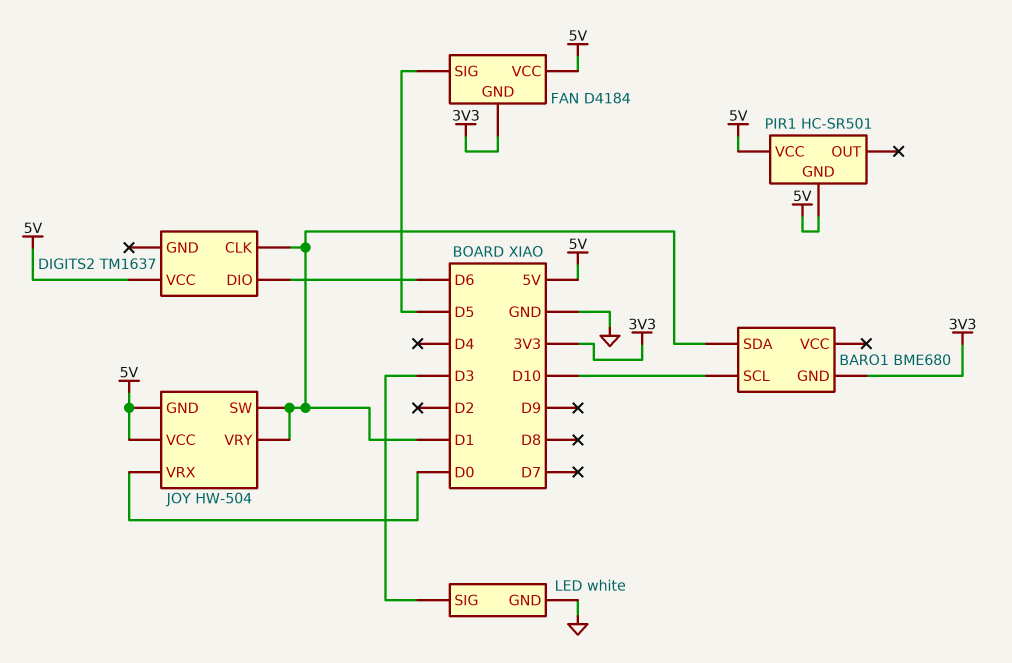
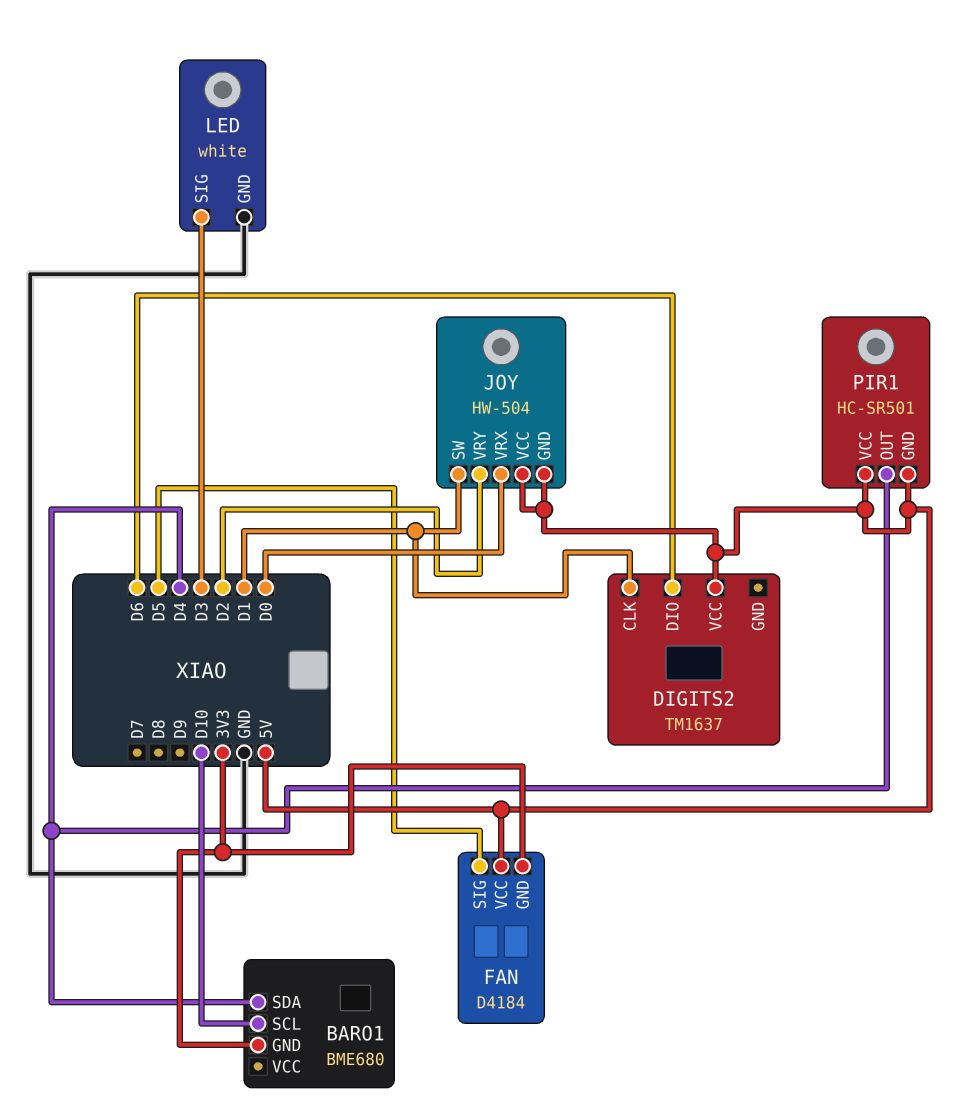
BARO1 pin SDA: D1 -> D4
JOY pin VRY: D1 -> D2
PIR1 pin OUT: none -> D4

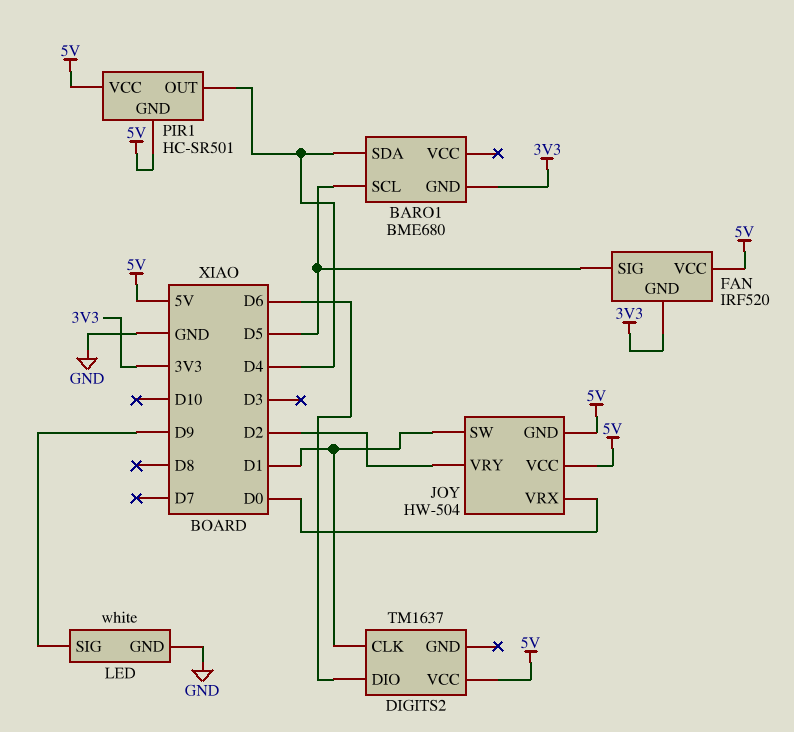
BARO1 pin SCL: D10 -> D5
FAN: D4184 -> IRF520
LED pin SIG: D3 -> D9

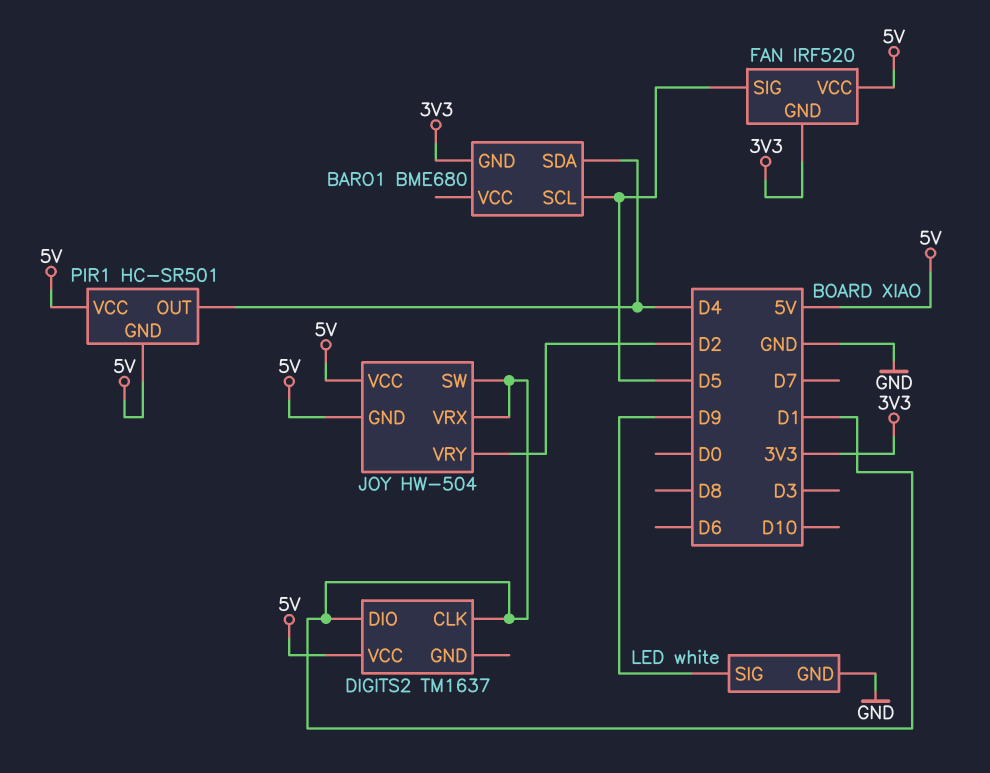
DIGITS2 pin DIO: D6 -> D1
JOY pin VRX: D0 -> D1

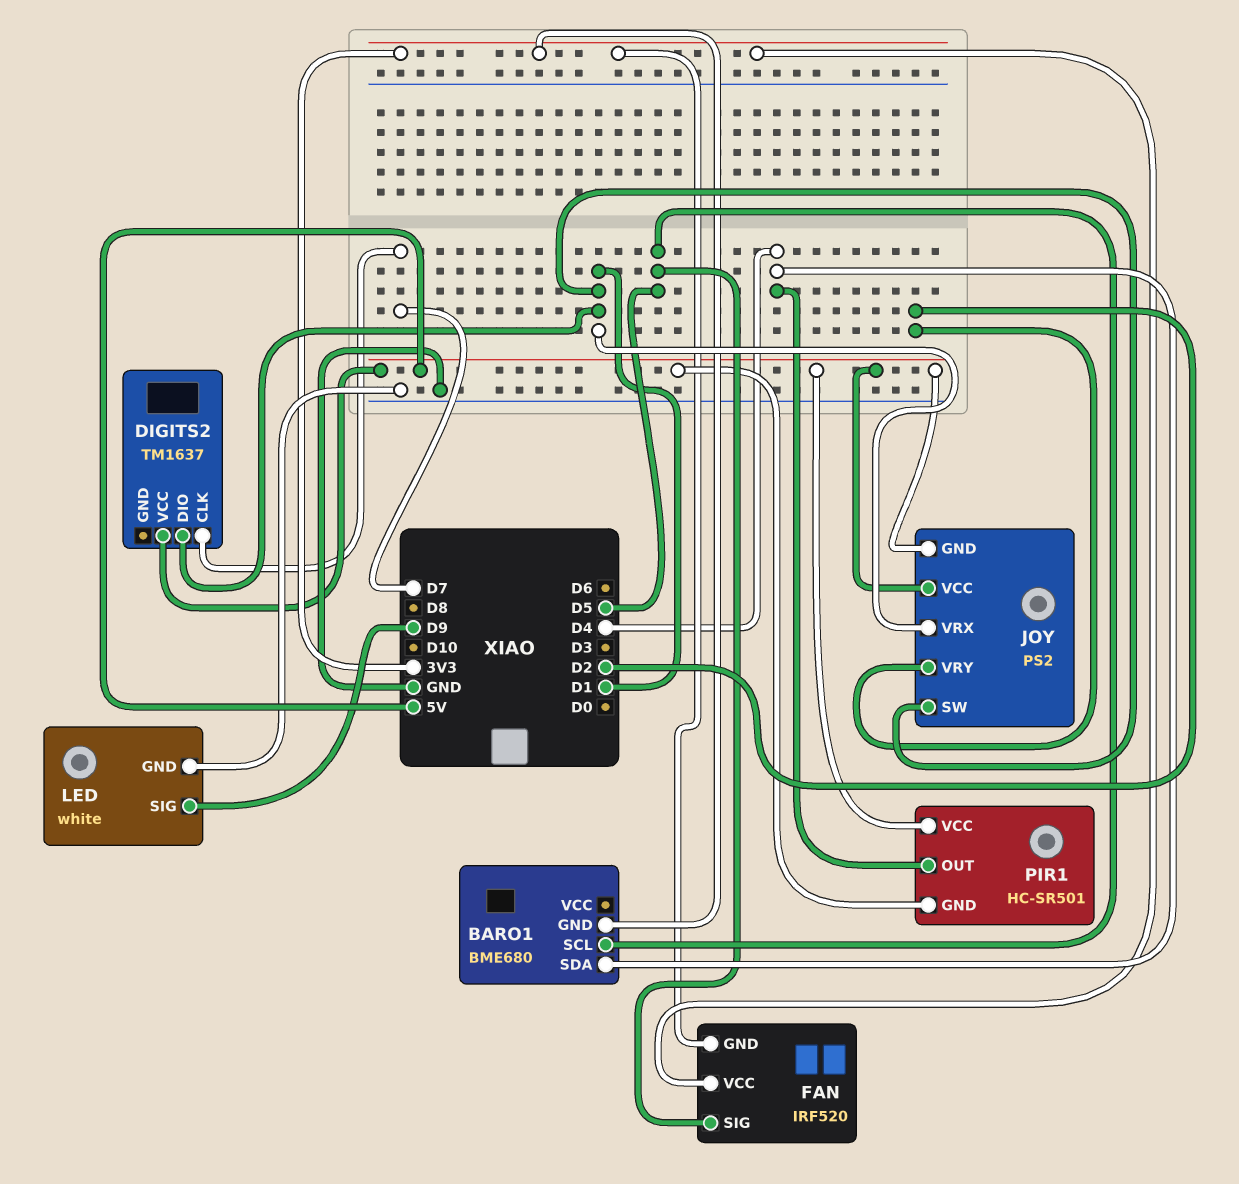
DIGITS2 pin CLK: D1 -> D7
FAN pin VCC: 5V -> 3V3
JOY: HW-504 -> PS2

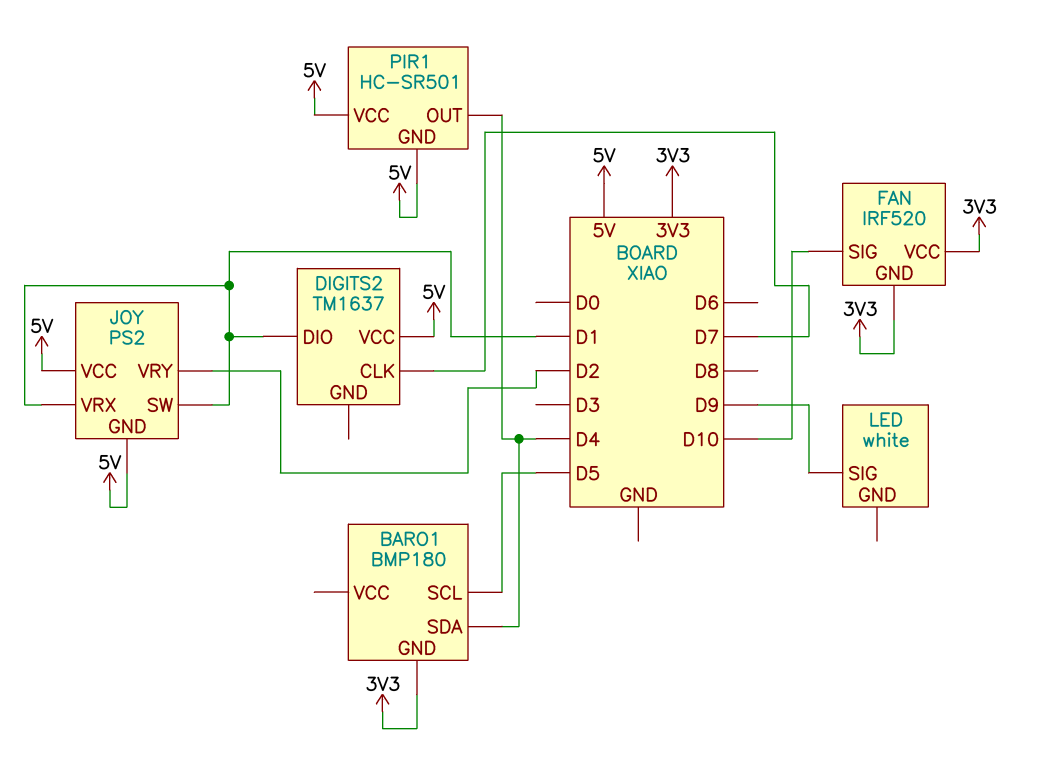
BARO1: BME680 -> BMP180
FAN pin SIG: D5 -> D10
LED pin GND: GND -> none

